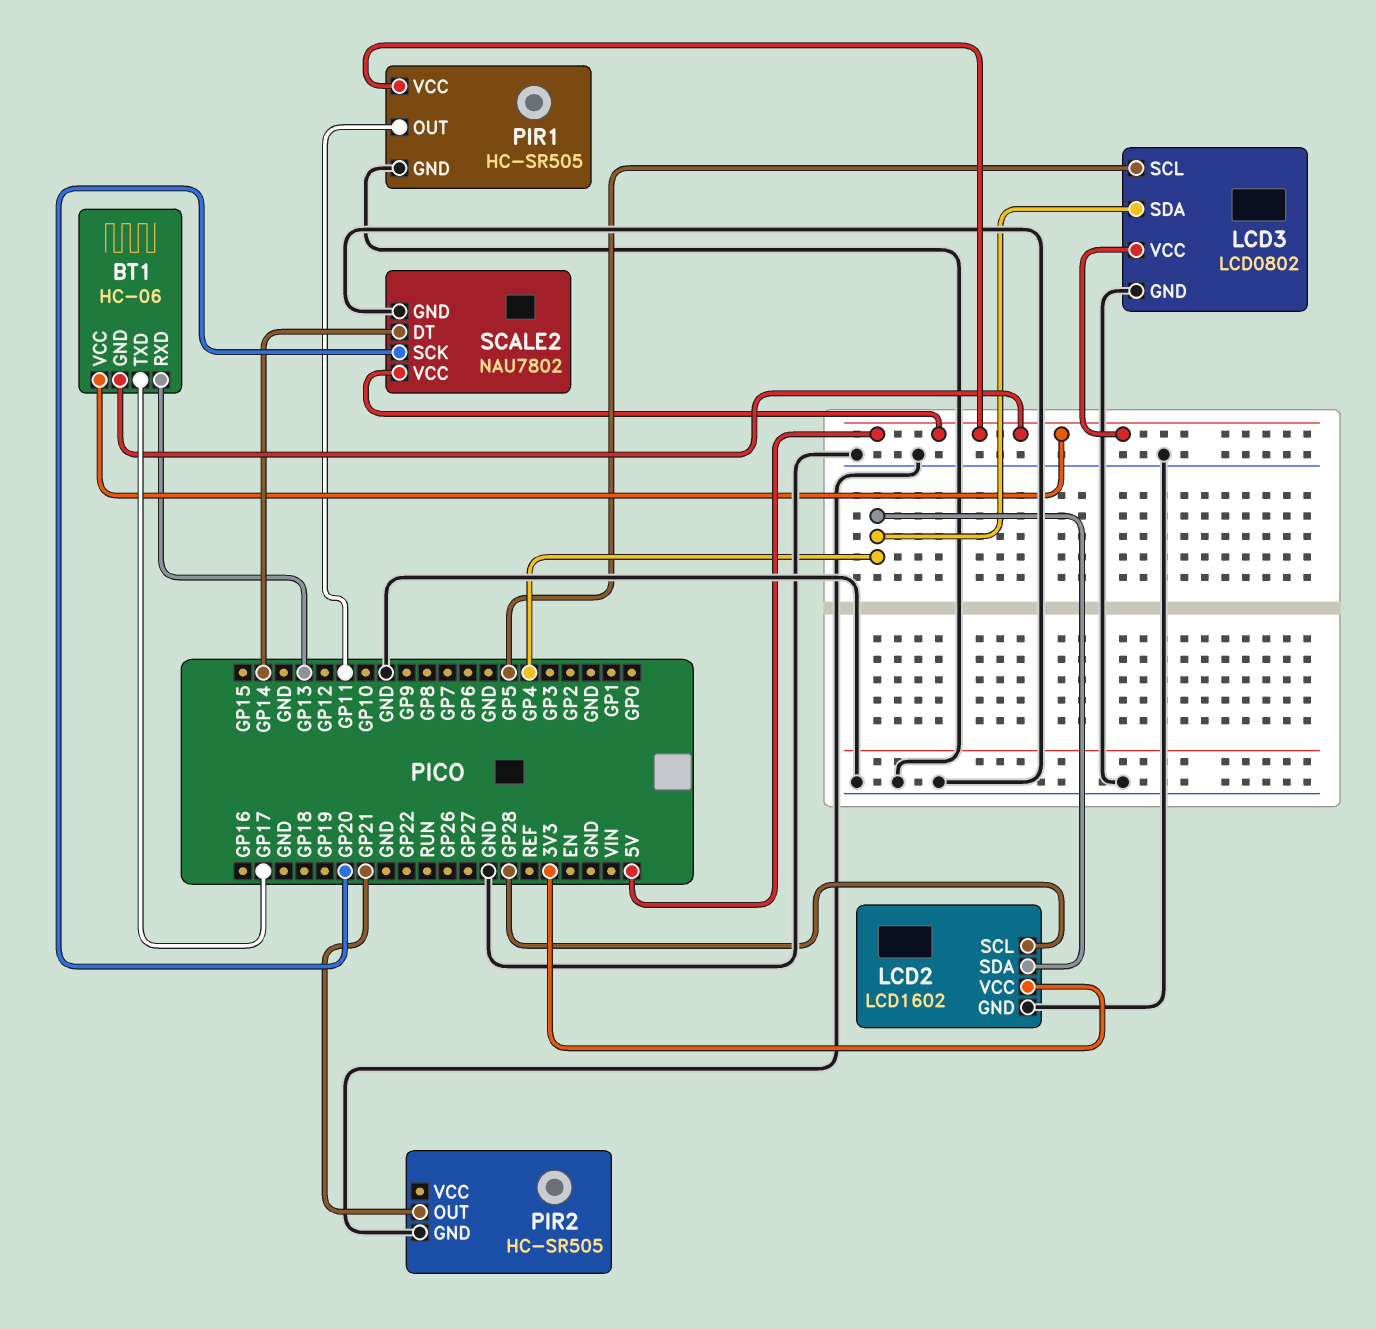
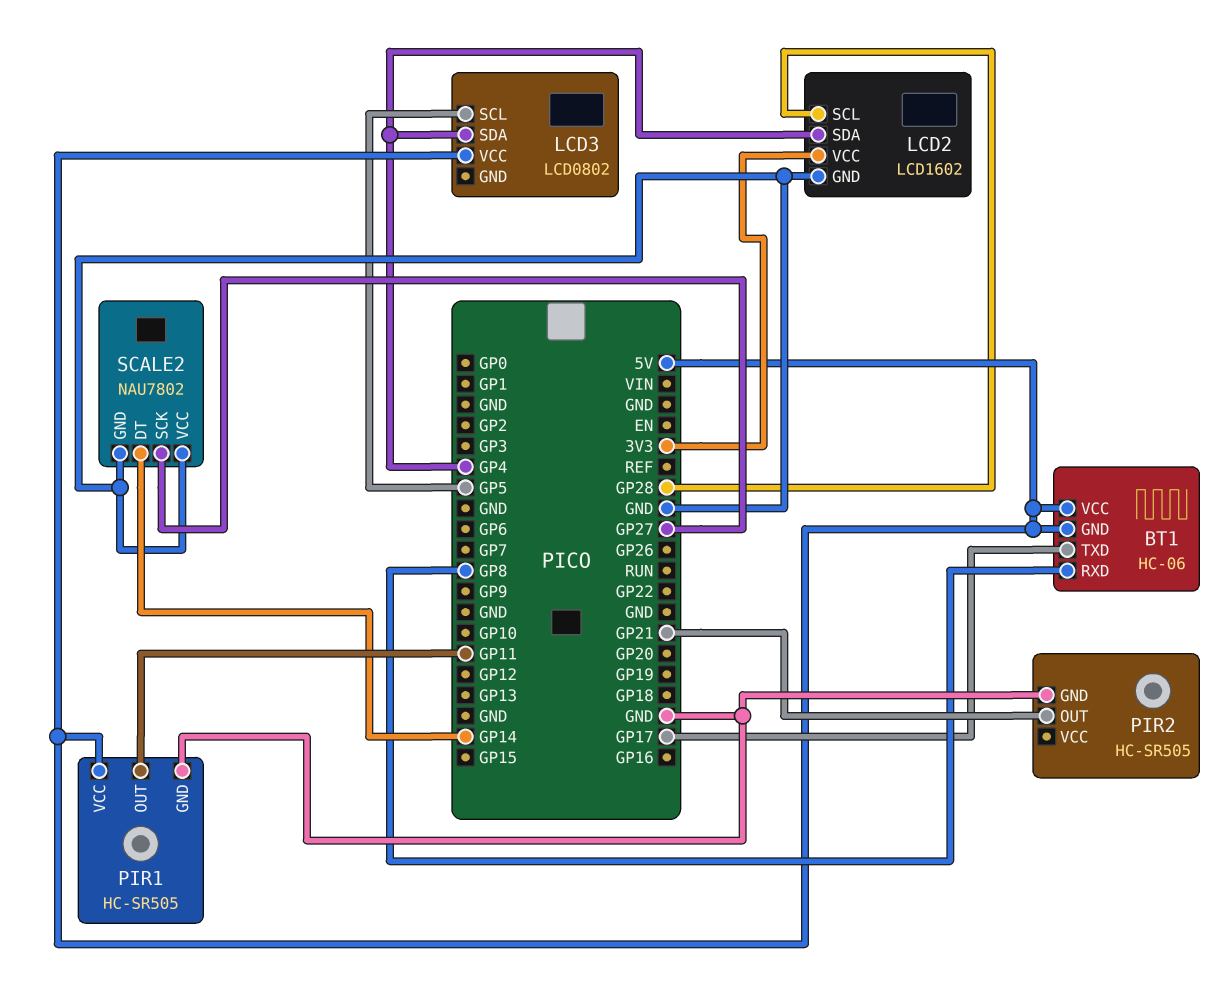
BT1 pin RXD: GP13 -> GP8
LCD3 pin GND: GND -> none
SCALE2 pin SCK: GP20 -> GP27
SCALE2 pin VCC: 5V -> GND

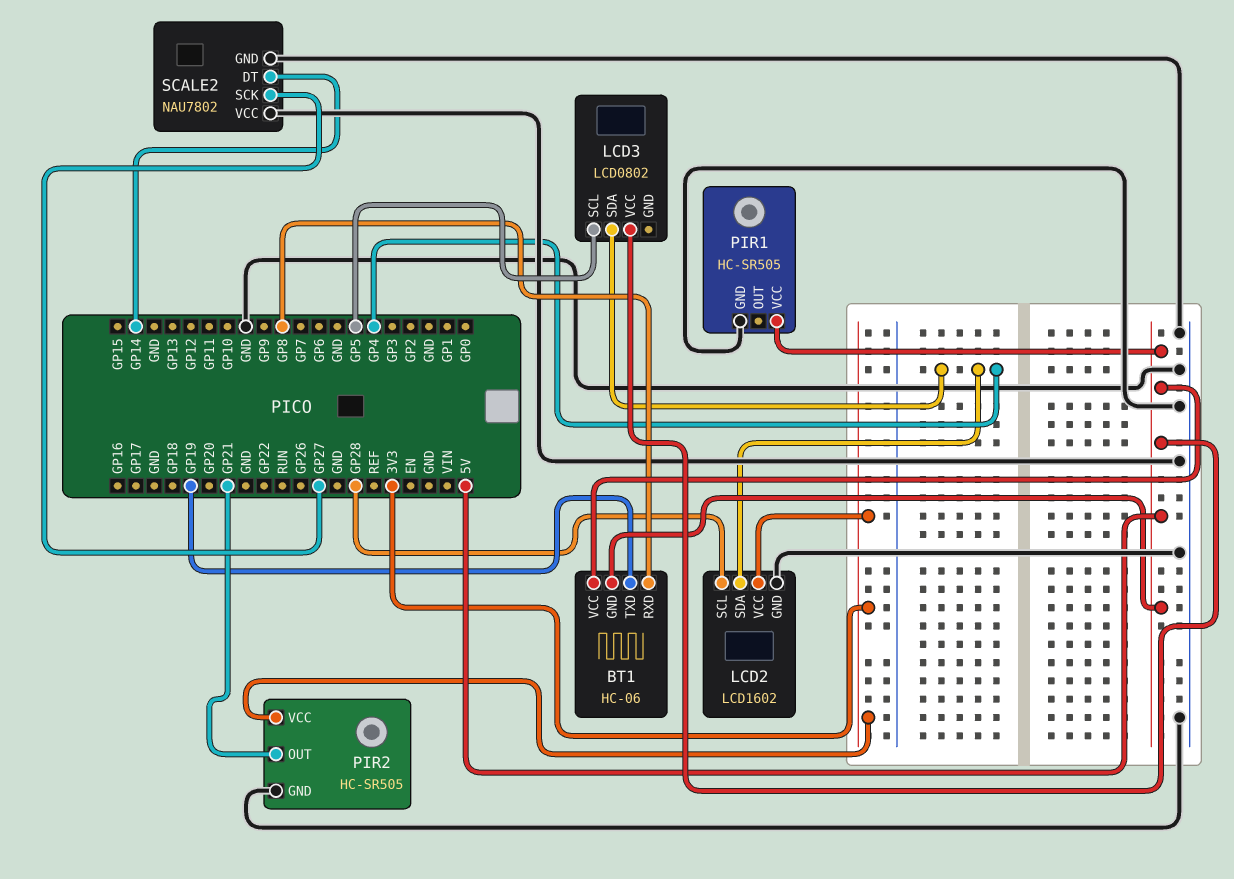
BT1 pin TXD: GP17 -> GP19
PIR1 pin OUT: GP11 -> none
PIR2 pin VCC: none -> 3V3

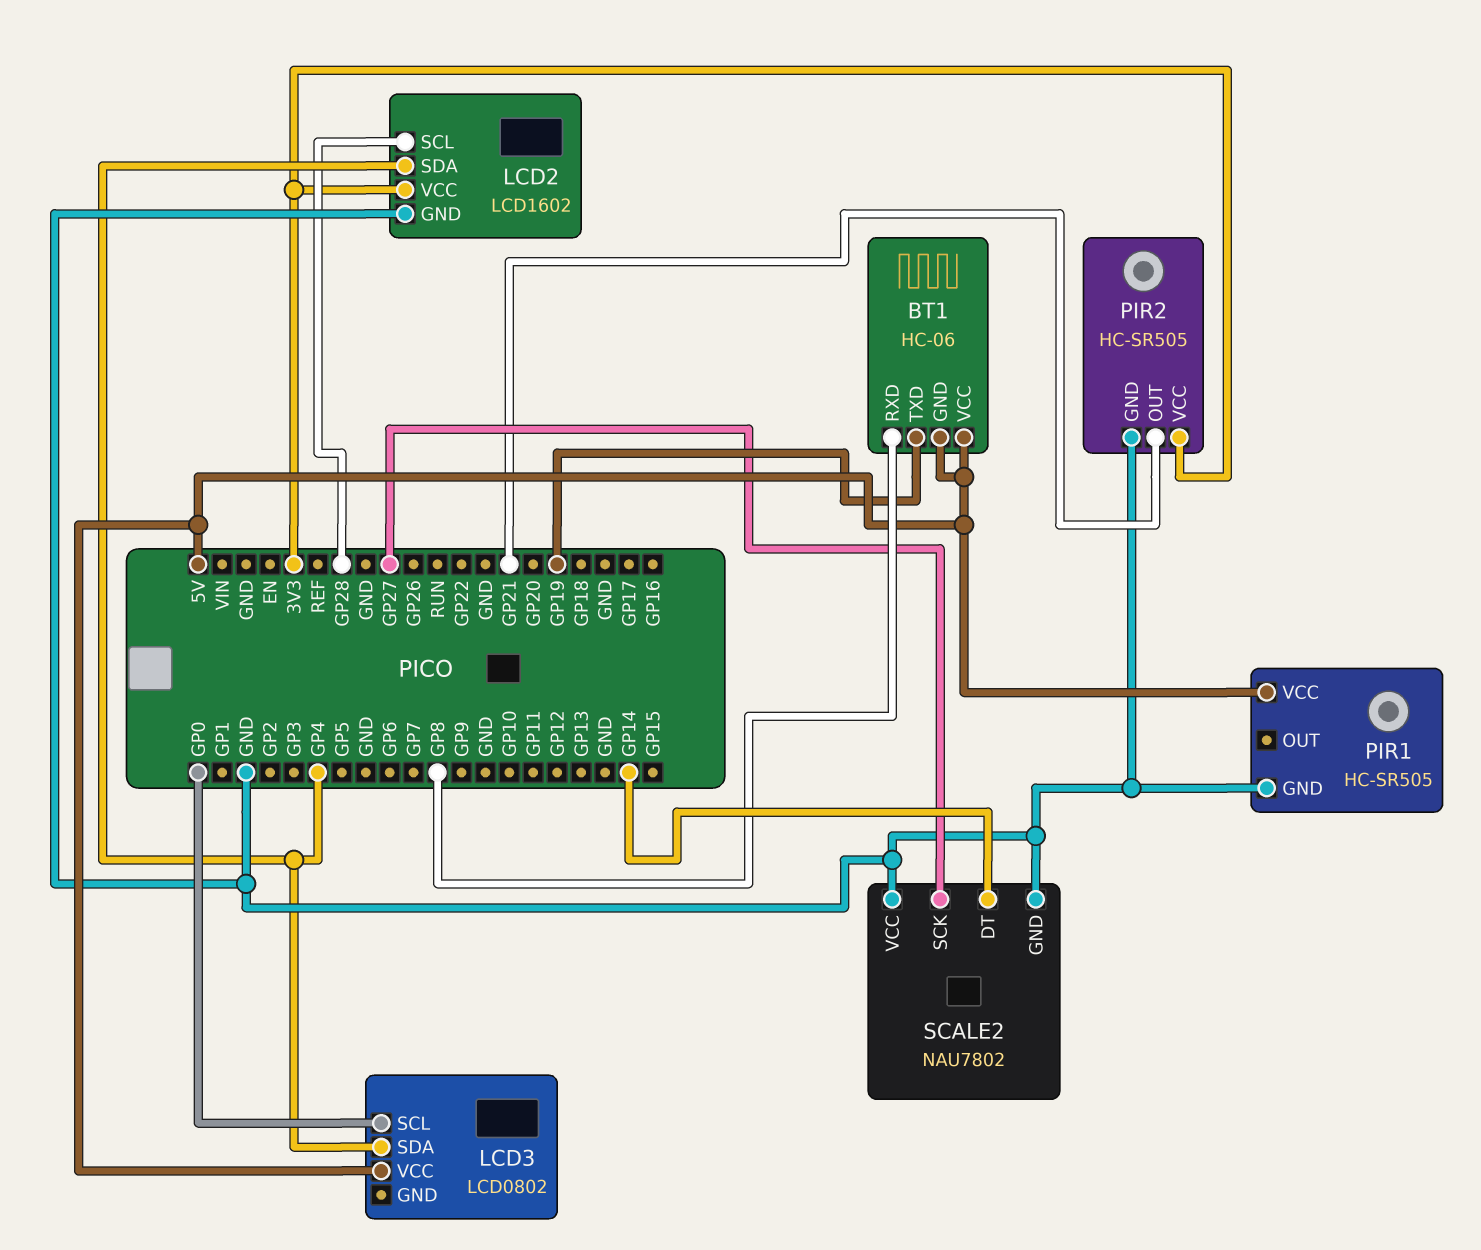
LCD3 pin SCL: GP5 -> GP0

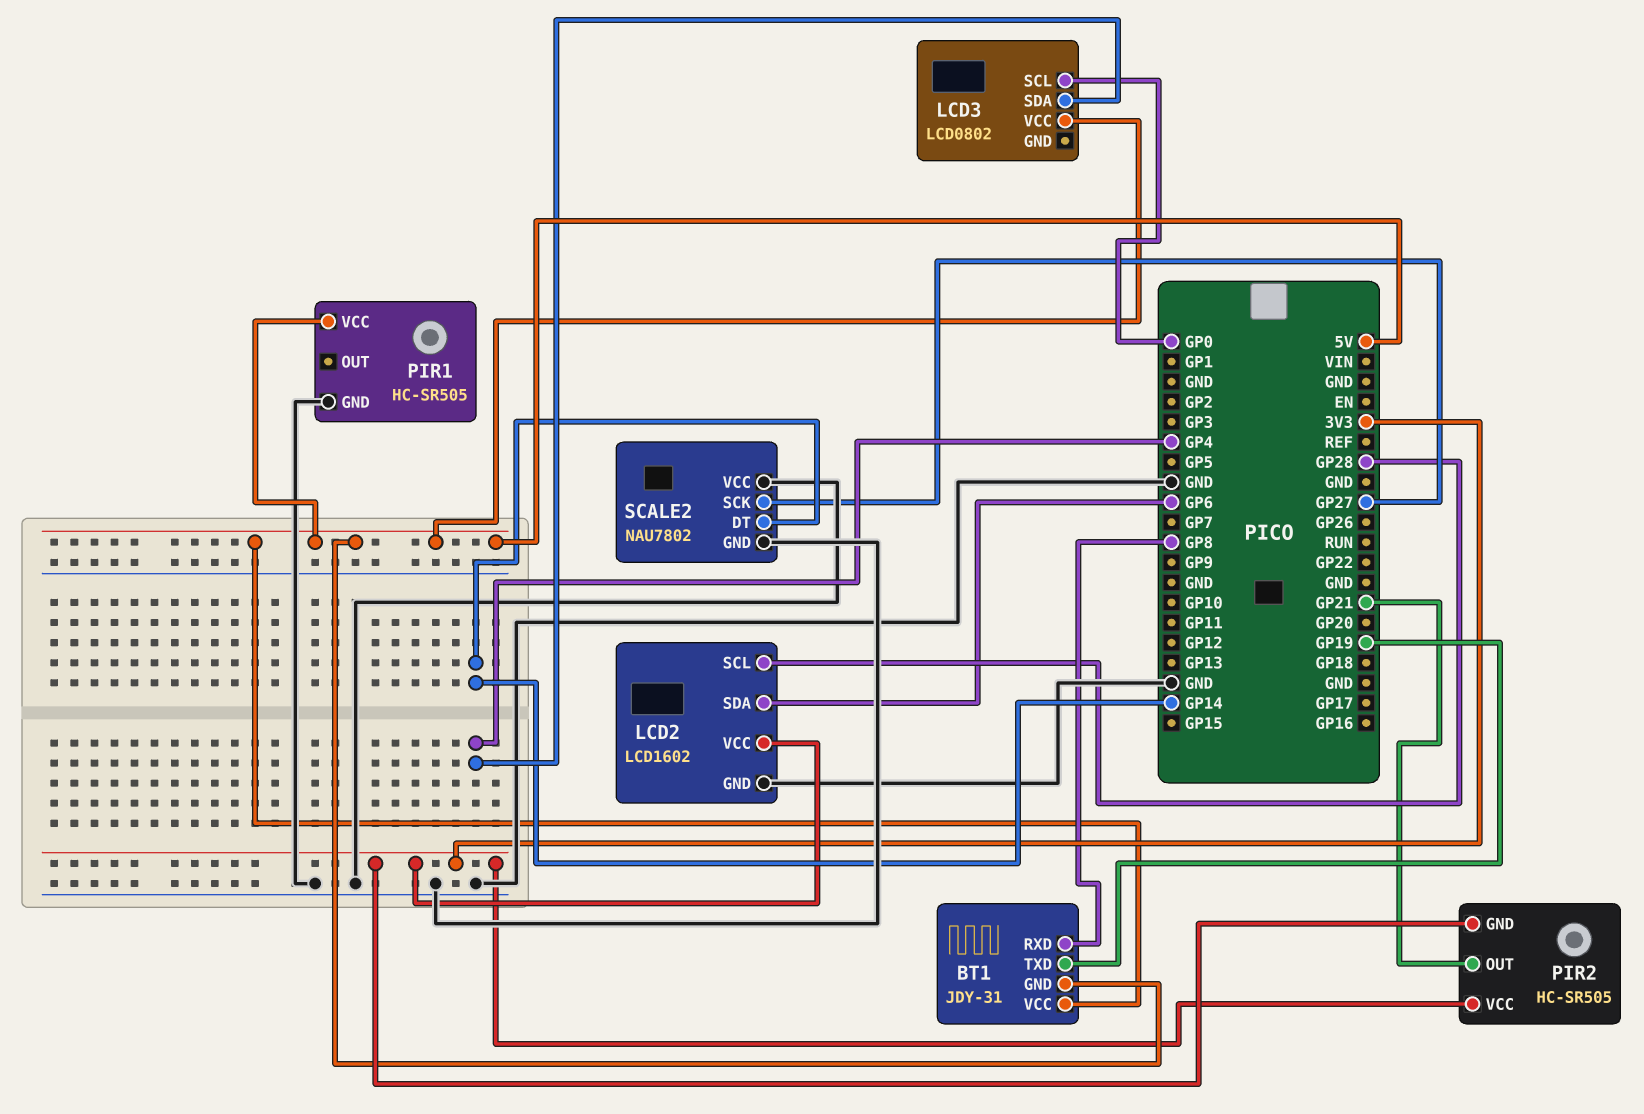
BT1: HC-06 -> JDY-31
LCD2 pin SDA: GP4 -> GP6
PIR2 pin GND: GND -> 3V3

